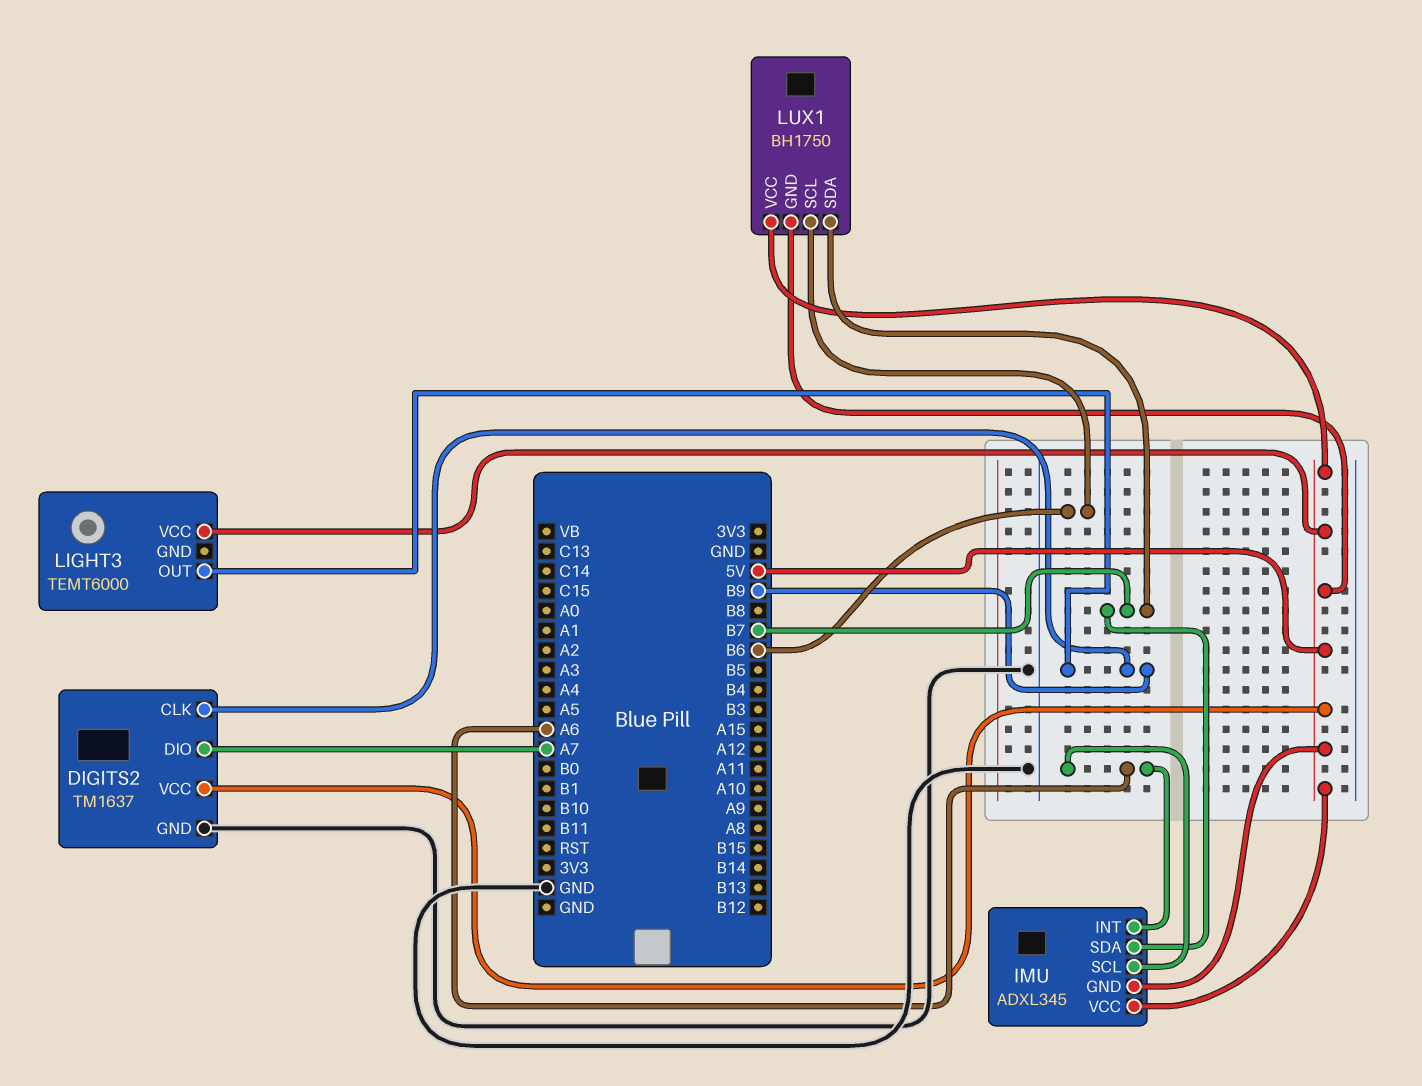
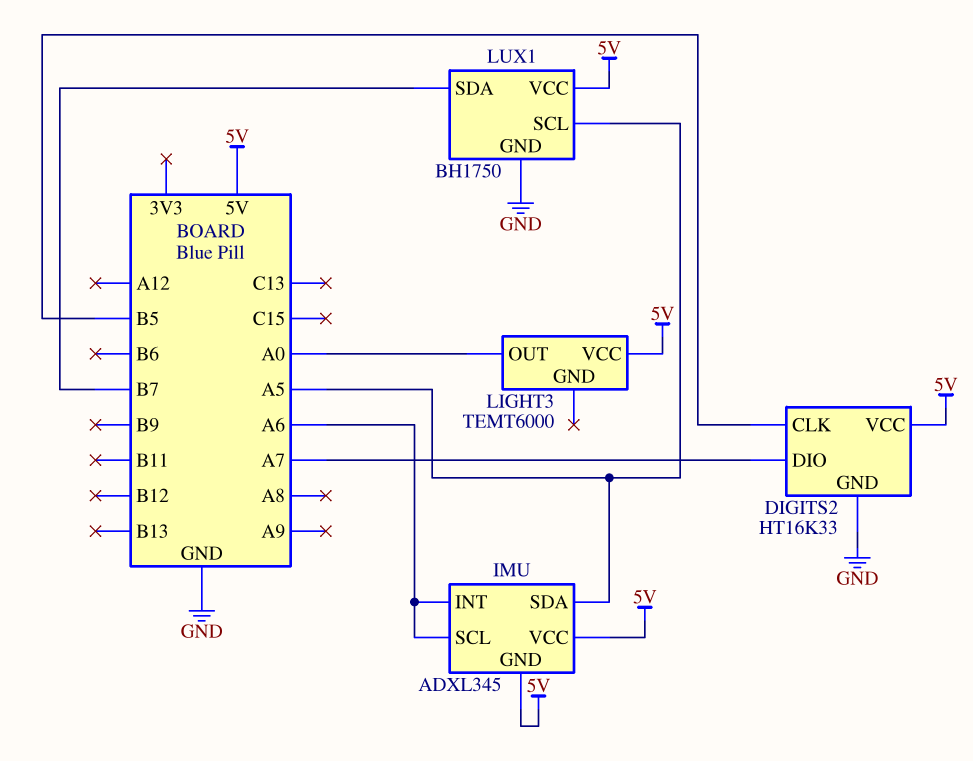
DIGITS2: TM1637 -> HT16K33
DIGITS2 pin CLK: B9 -> B5
IMU pin SDA: B7 -> A5
LIGHT3 pin OUT: B9 -> A0
LUX1 pin GND: 5V -> GND
LUX1 pin SCL: B6 -> A5

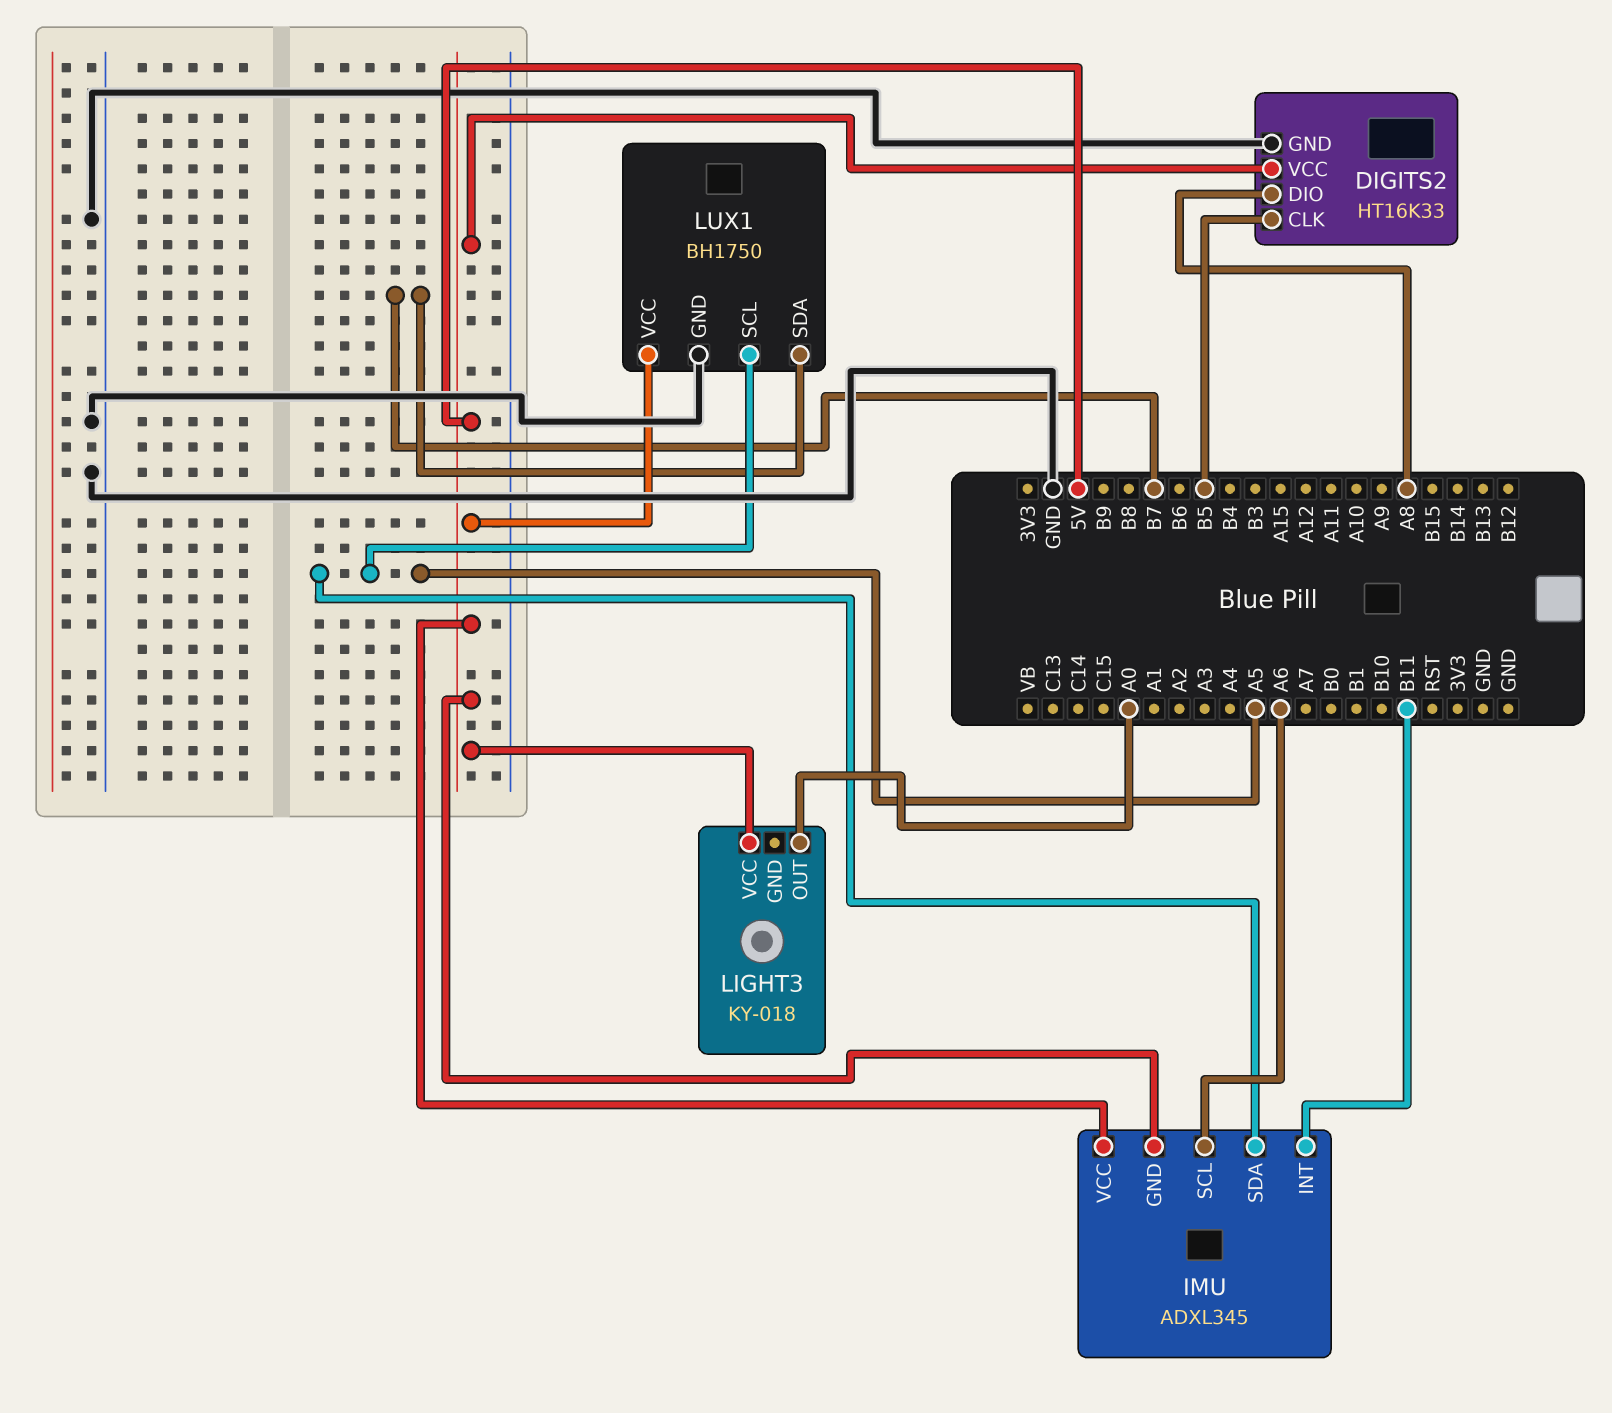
DIGITS2 pin DIO: A7 -> A8
IMU pin INT: A6 -> B11
LIGHT3: TEMT6000 -> KY-018

